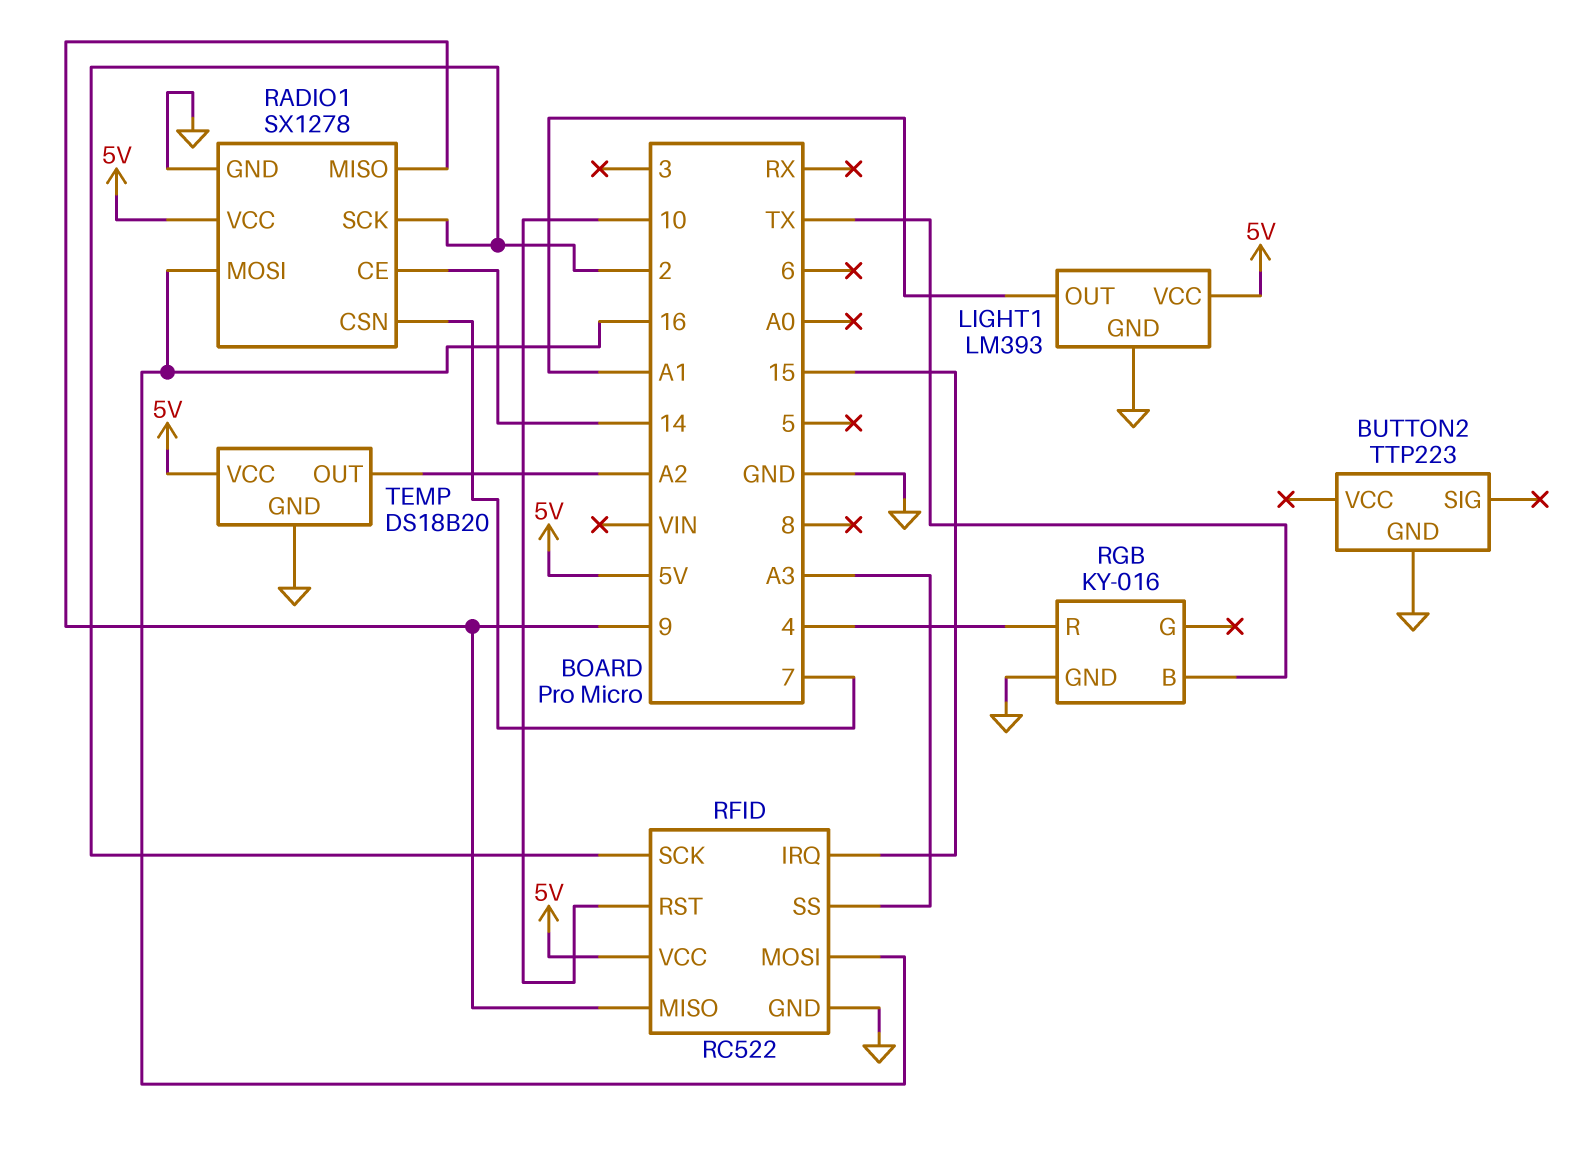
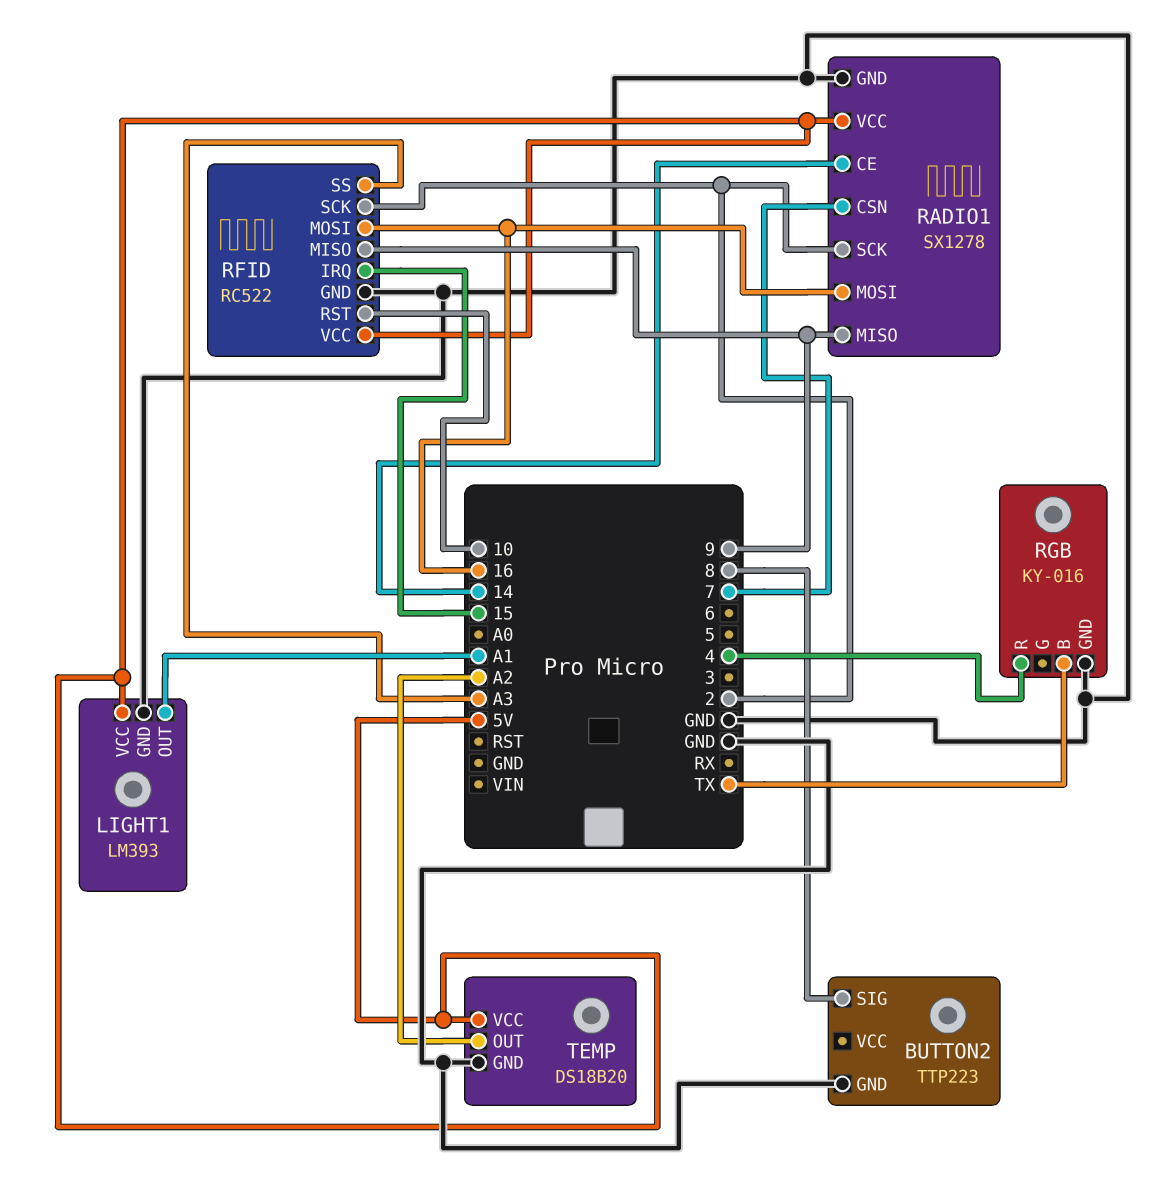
BUTTON2 pin SIG: none -> 8

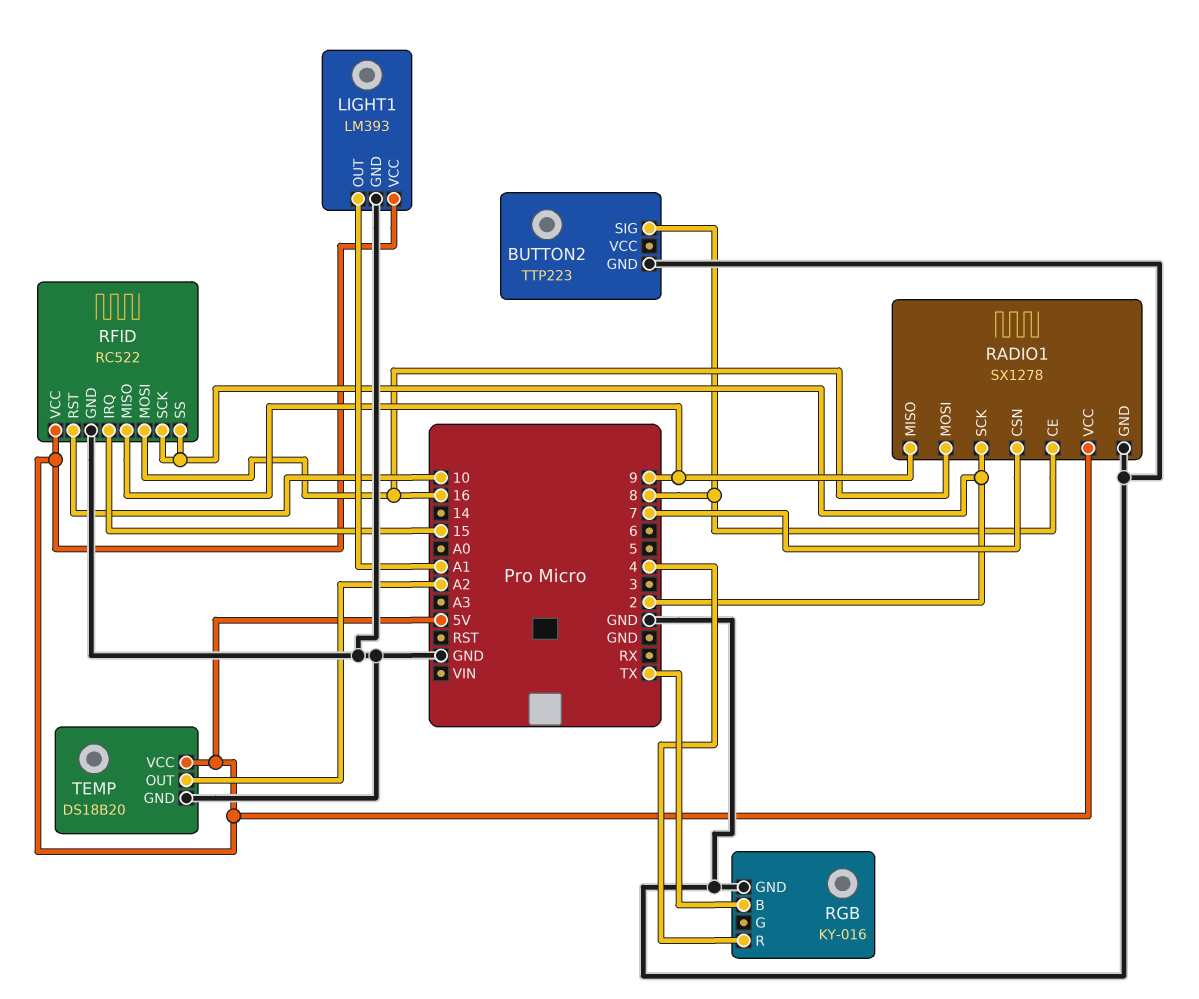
RADIO1 pin CE: 14 -> 8
RFID pin SS: A3 -> 2

